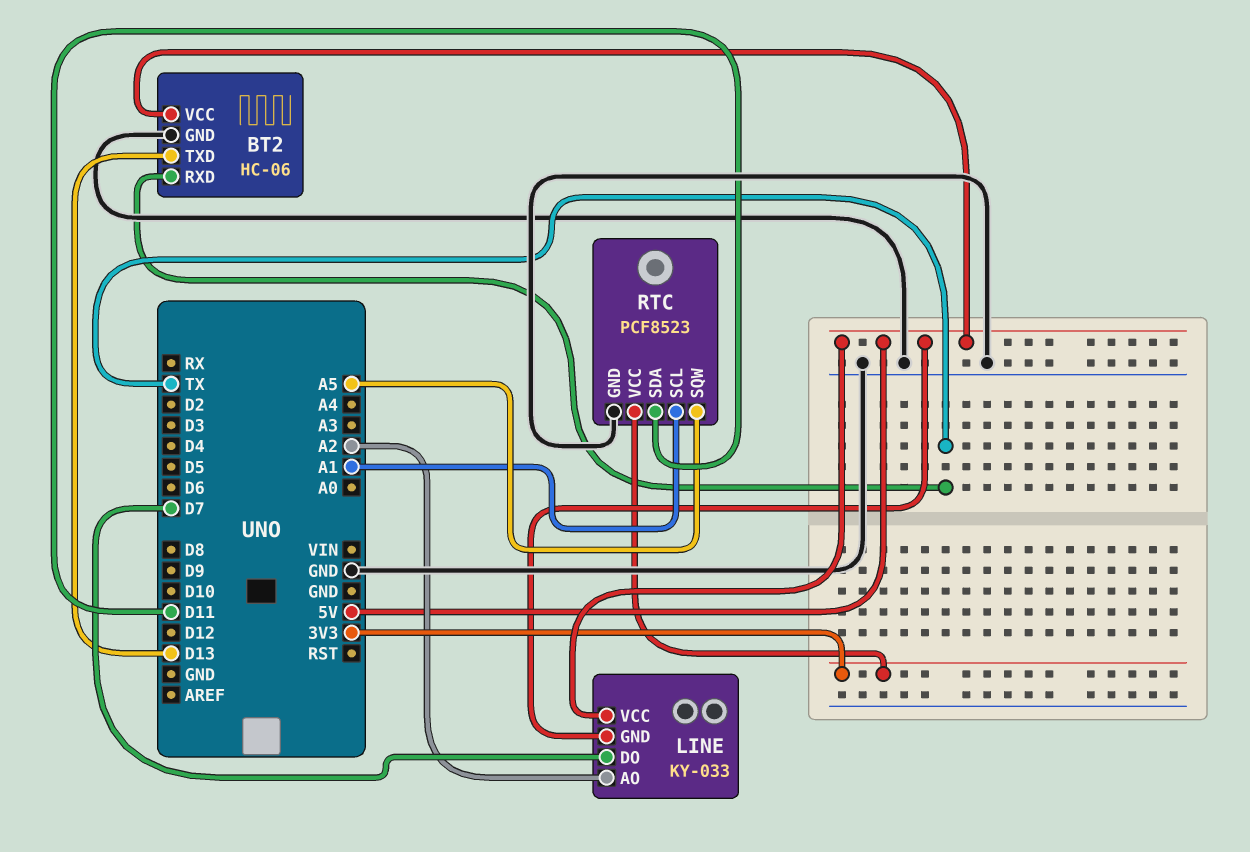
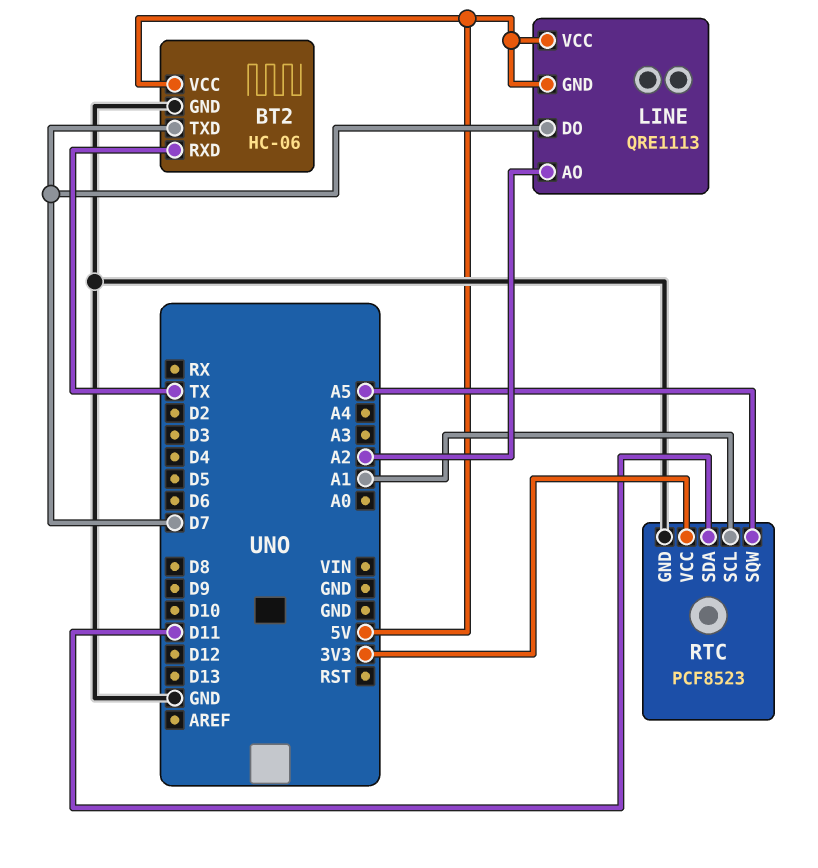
BT2 pin TXD: D13 -> D7
LINE: KY-033 -> QRE1113

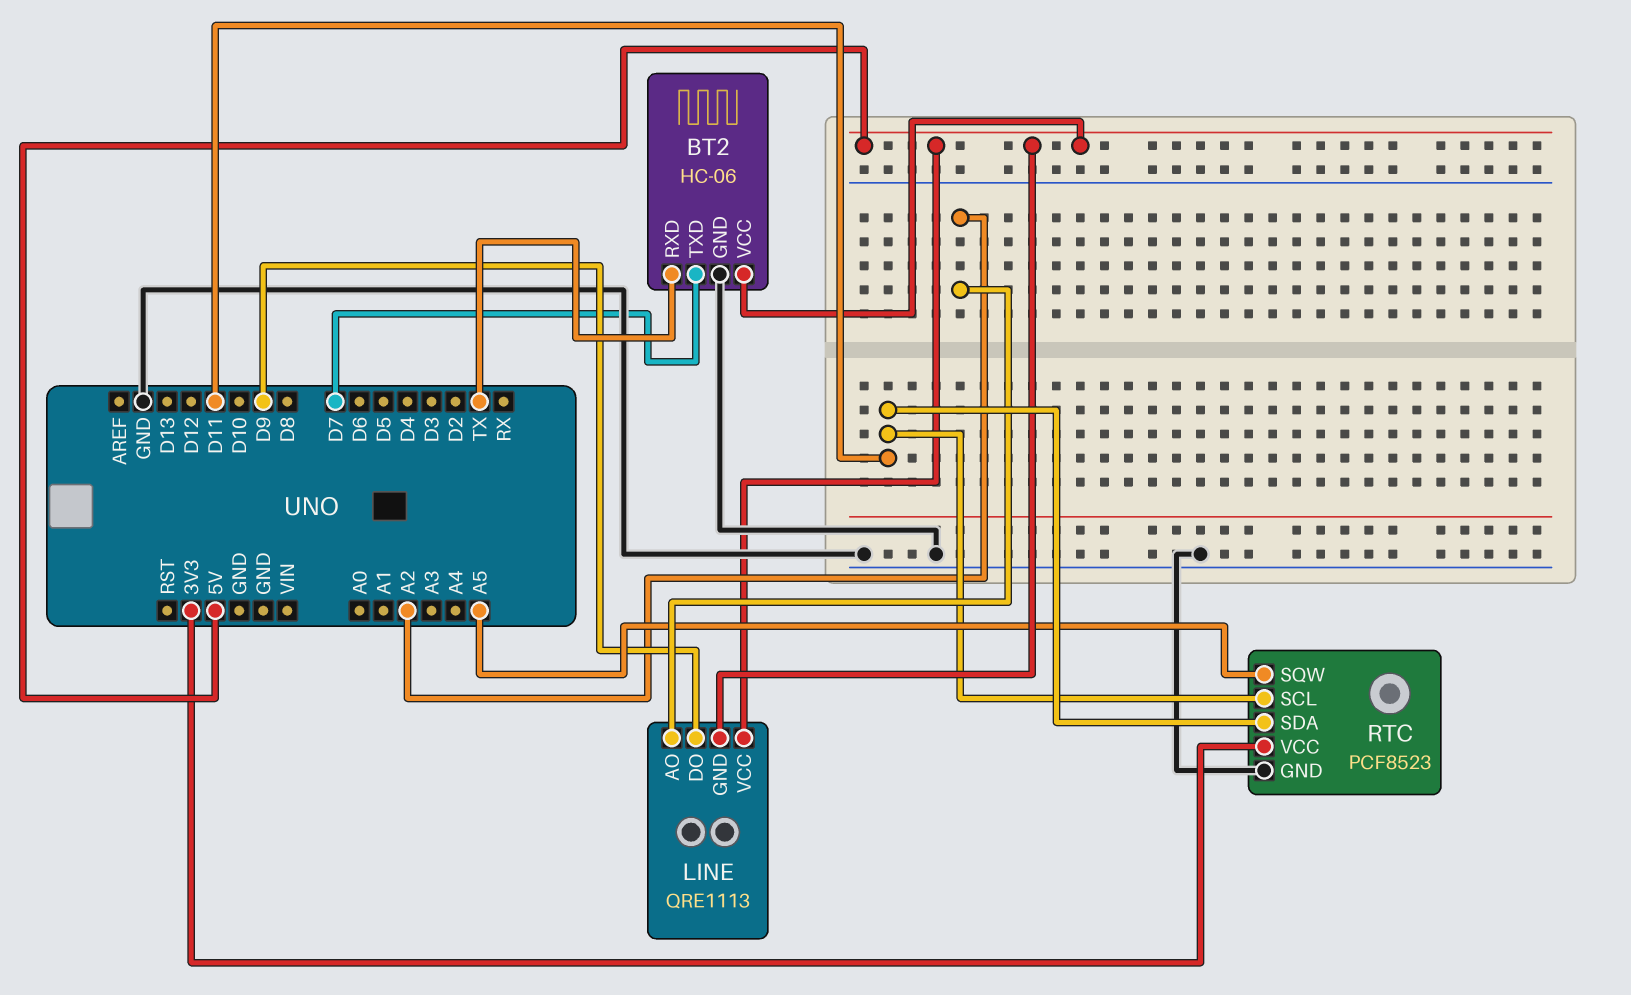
LINE pin DO: D7 -> D9
RTC pin SCL: A1 -> D11

